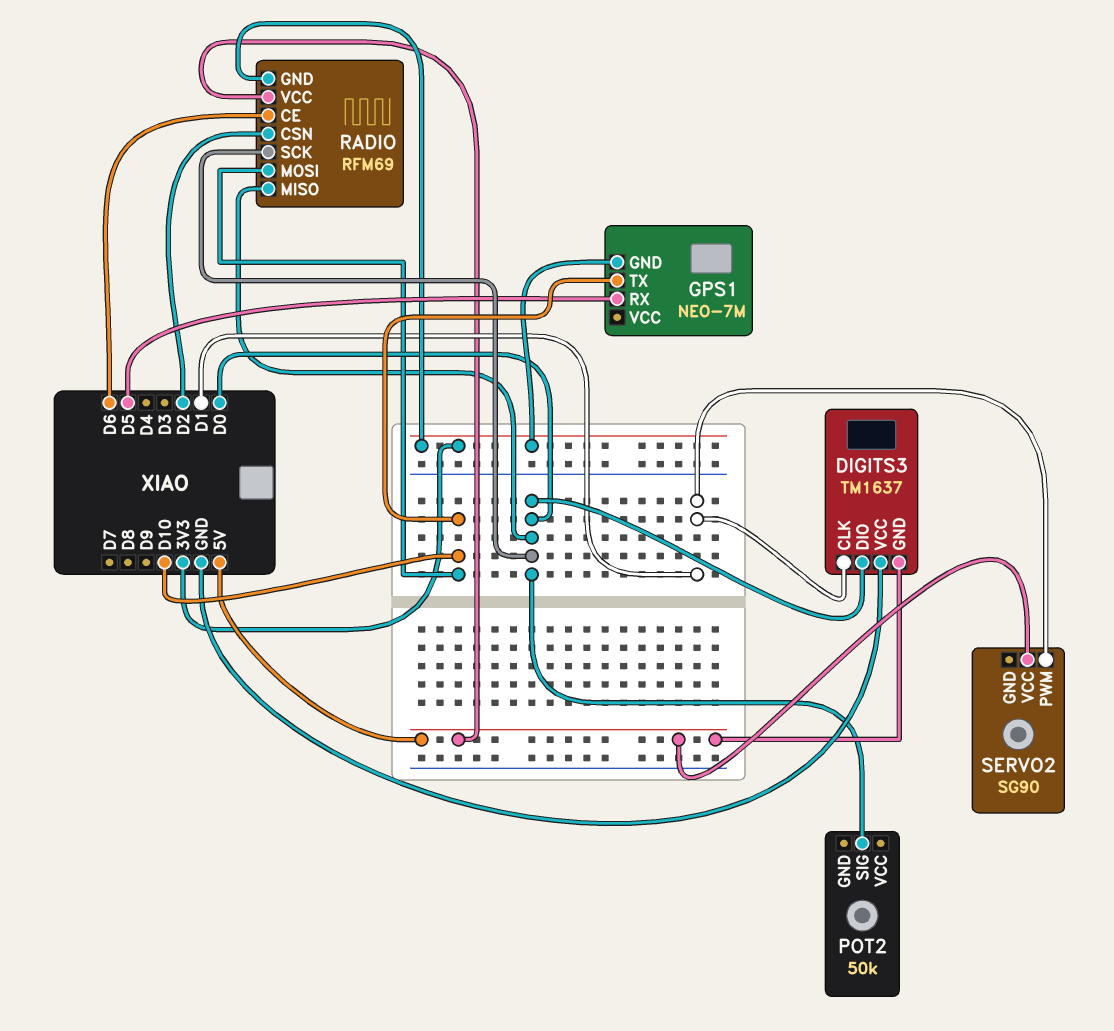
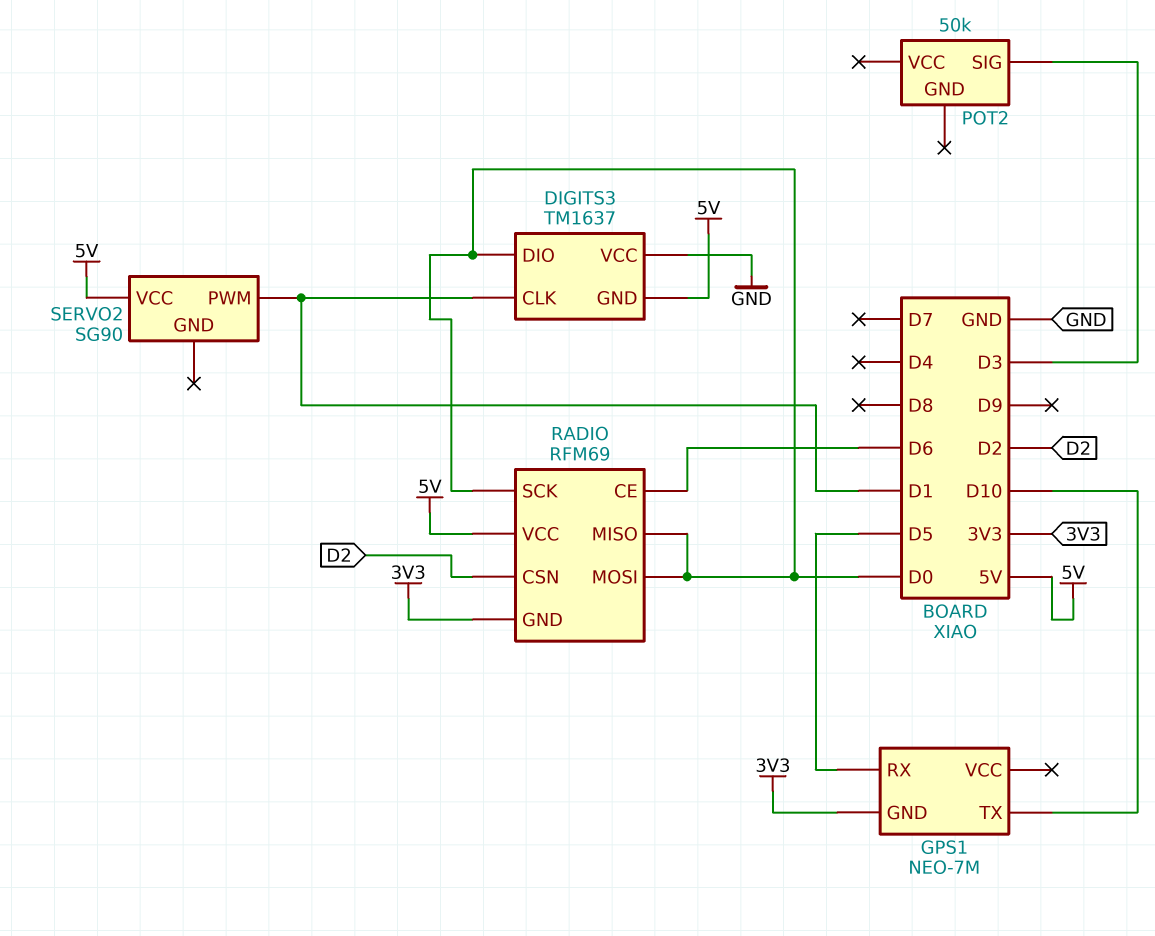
POT2 pin SIG: D0 -> D3
RADIO pin MOSI: D10 -> D0

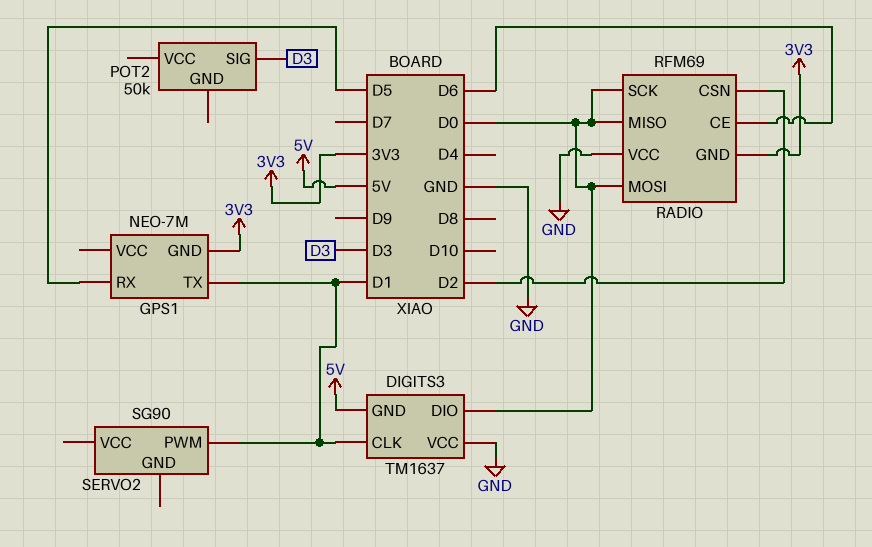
GPS1 pin TX: D10 -> D1
RADIO pin VCC: 5V -> GND
SERVO2 pin VCC: 5V -> none

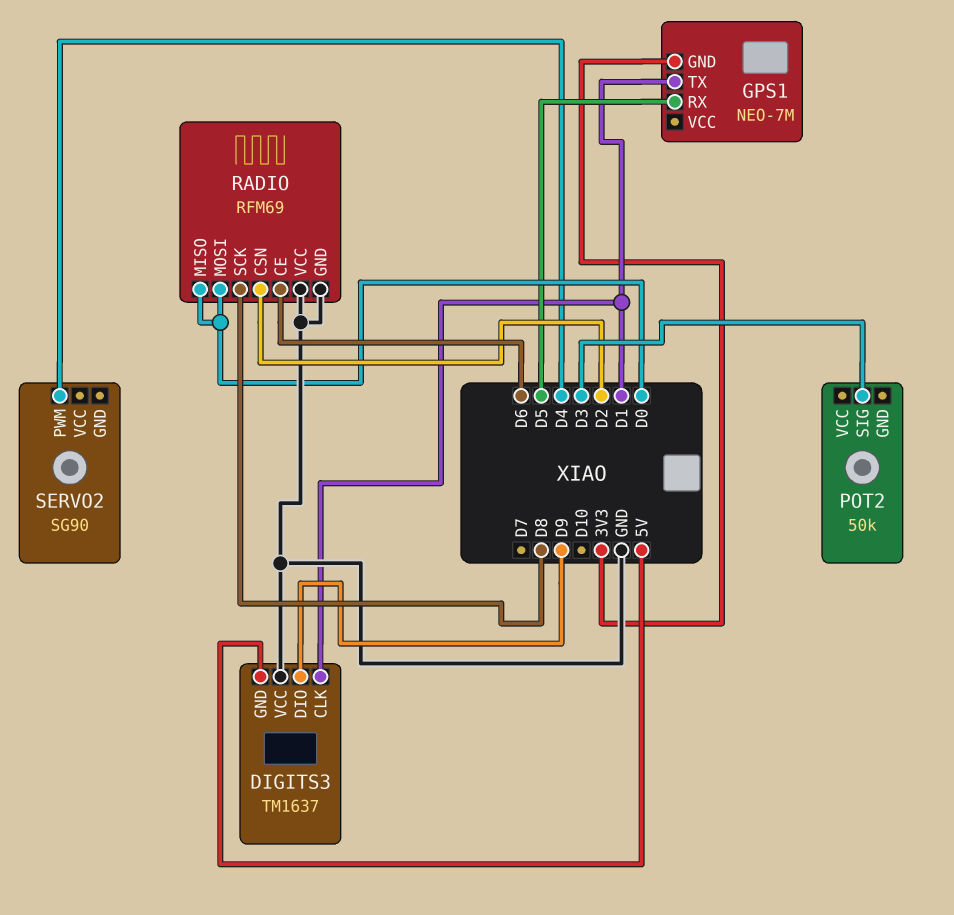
DIGITS3 pin DIO: D0 -> D9
RADIO pin GND: 3V3 -> GND
RADIO pin SCK: D0 -> D8
SERVO2 pin PWM: D1 -> D4

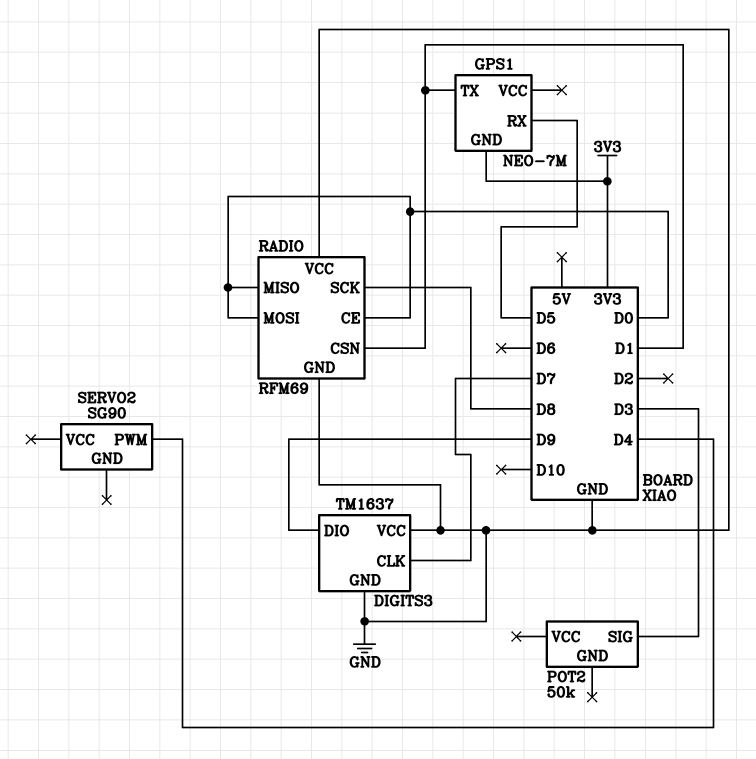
DIGITS3 pin CLK: D1 -> D7
DIGITS3 pin GND: 5V -> GND
RADIO pin CE: D6 -> D0
RADIO pin CSN: D2 -> D1

